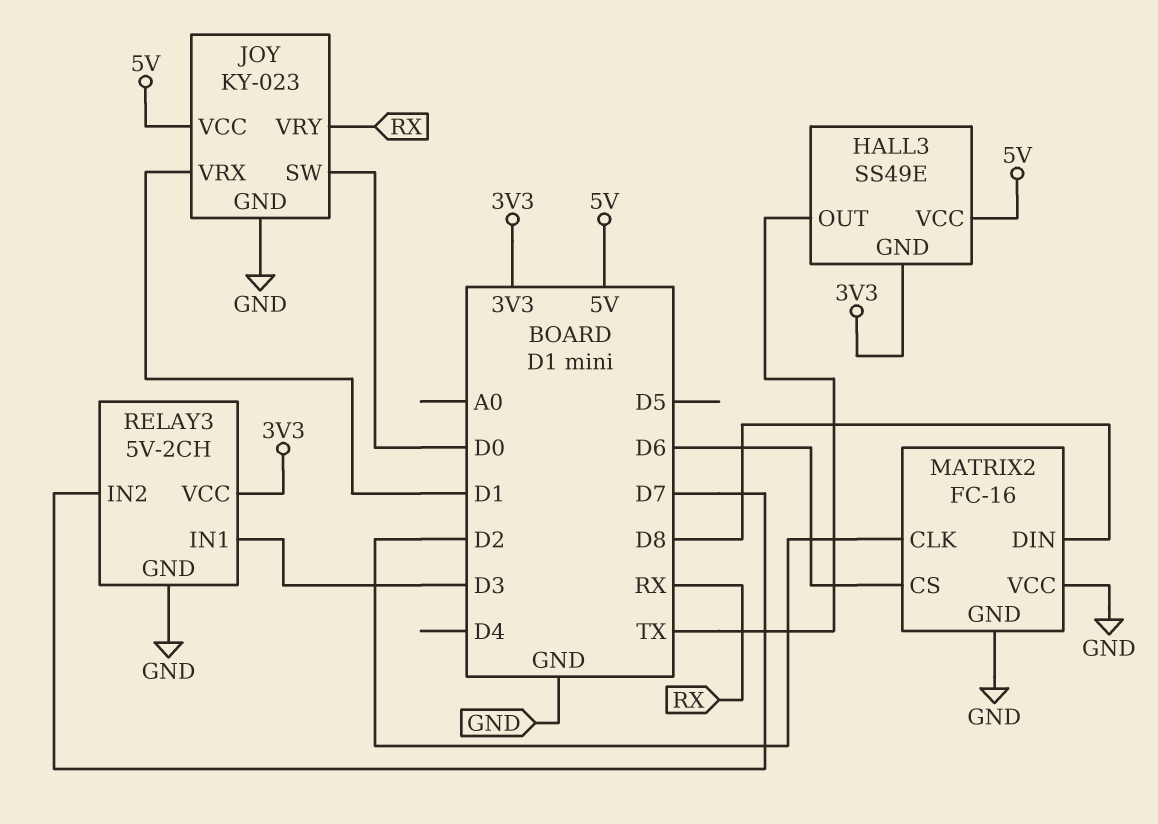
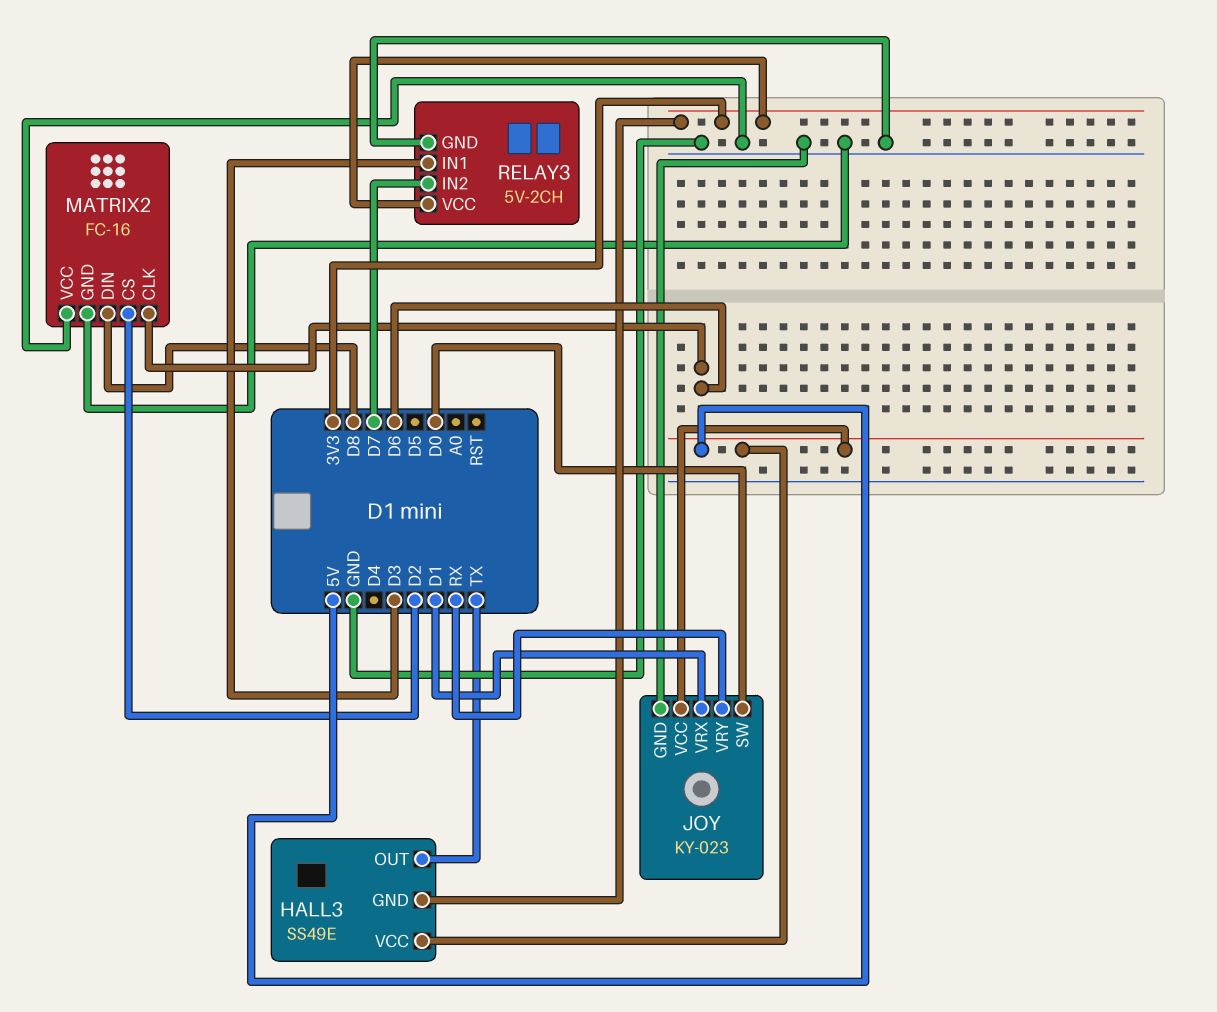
MATRIX2 pin CLK: D2 -> D6
MATRIX2 pin CS: D6 -> D2

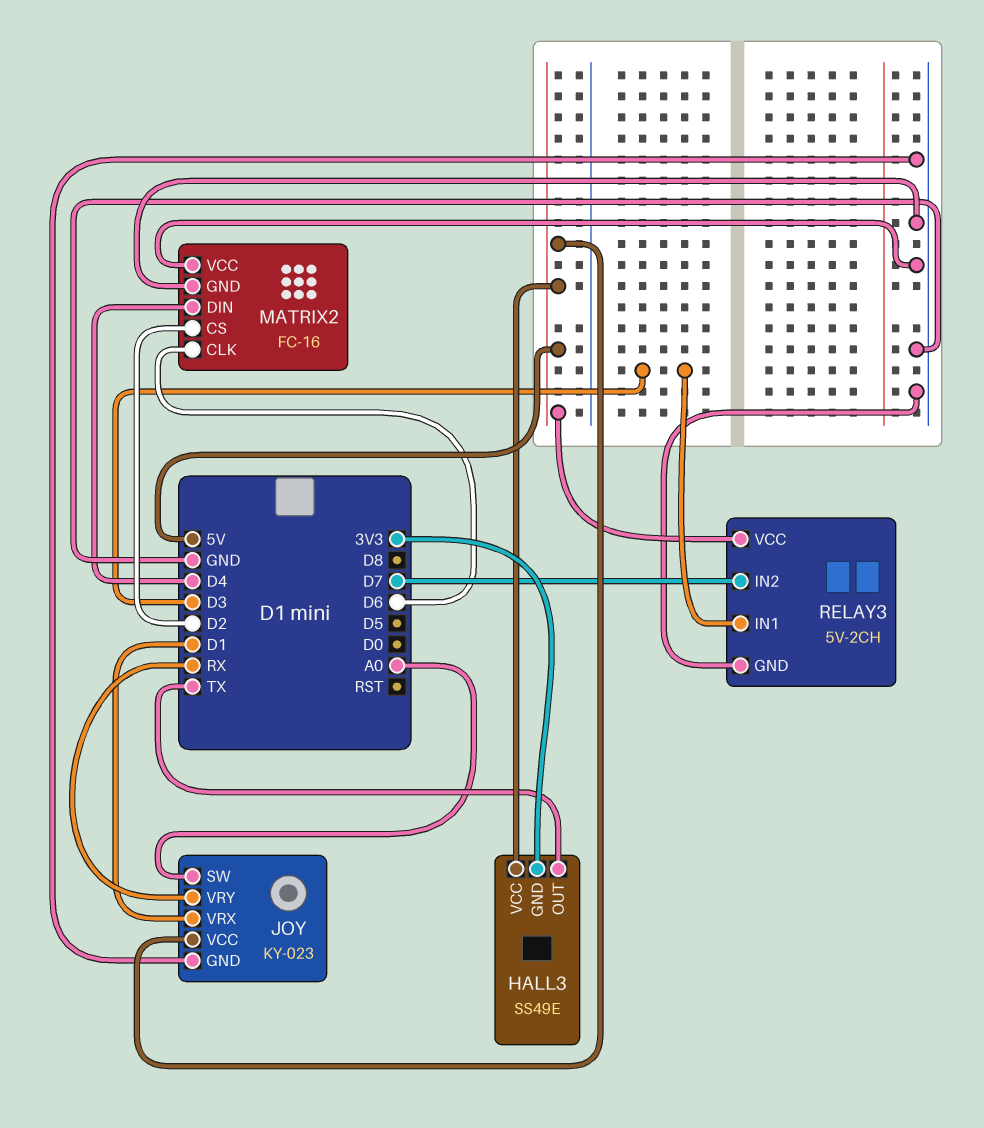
JOY pin SW: D0 -> A0
MATRIX2 pin DIN: D8 -> D4
RELAY3 pin VCC: 3V3 -> 5V

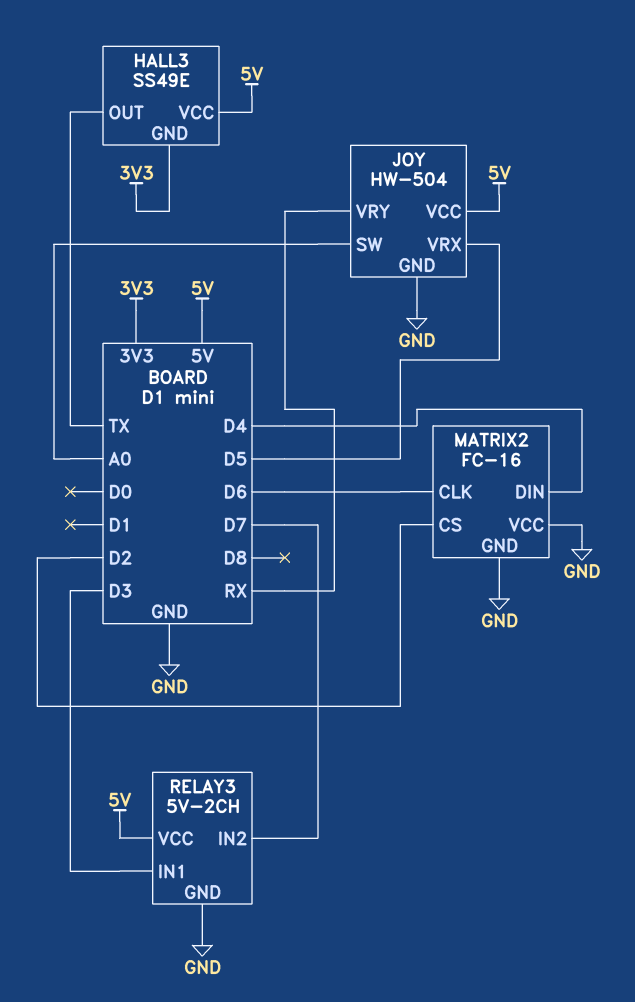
JOY: KY-023 -> HW-504
JOY pin VRX: D1 -> D5

